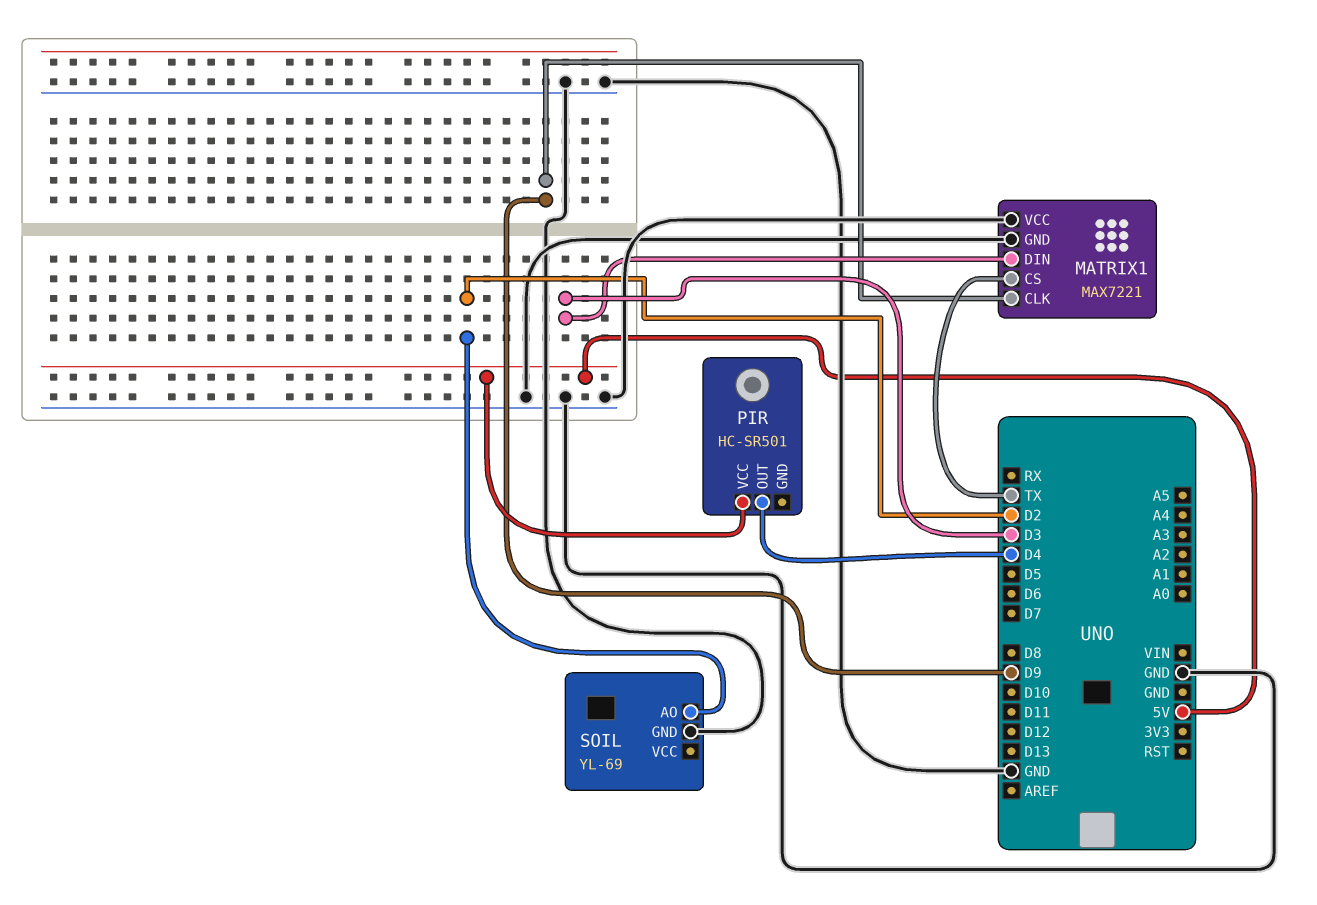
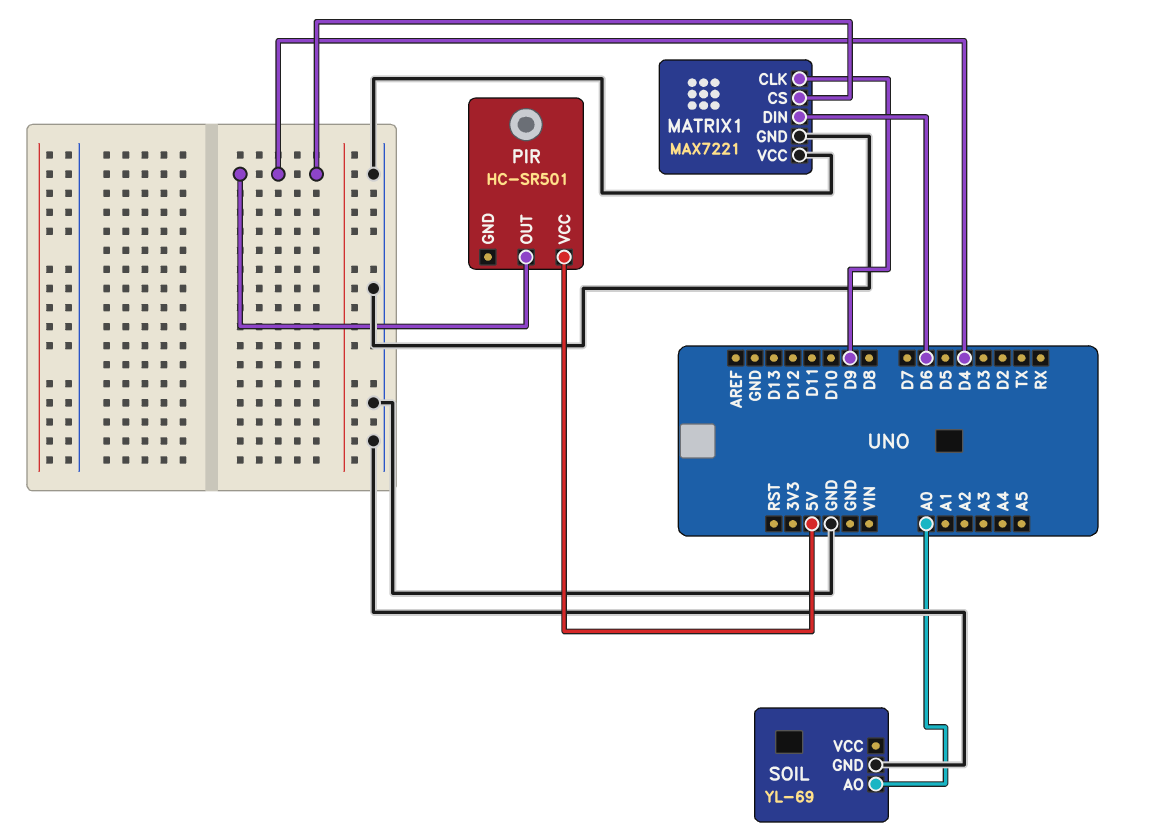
MATRIX1 pin CS: TX -> D4
MATRIX1 pin DIN: D3 -> D6
SOIL pin AO: D2 -> A0

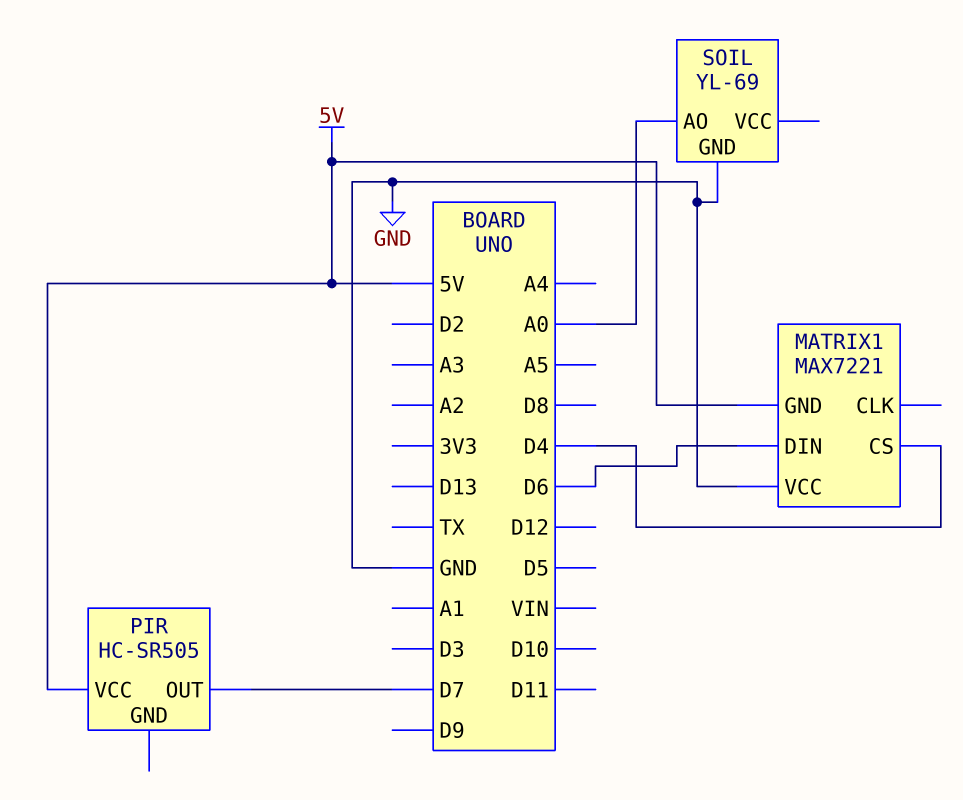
MATRIX1 pin CLK: D9 -> none
MATRIX1 pin GND: GND -> 5V
PIR: HC-SR501 -> HC-SR505
PIR pin OUT: D4 -> D7

